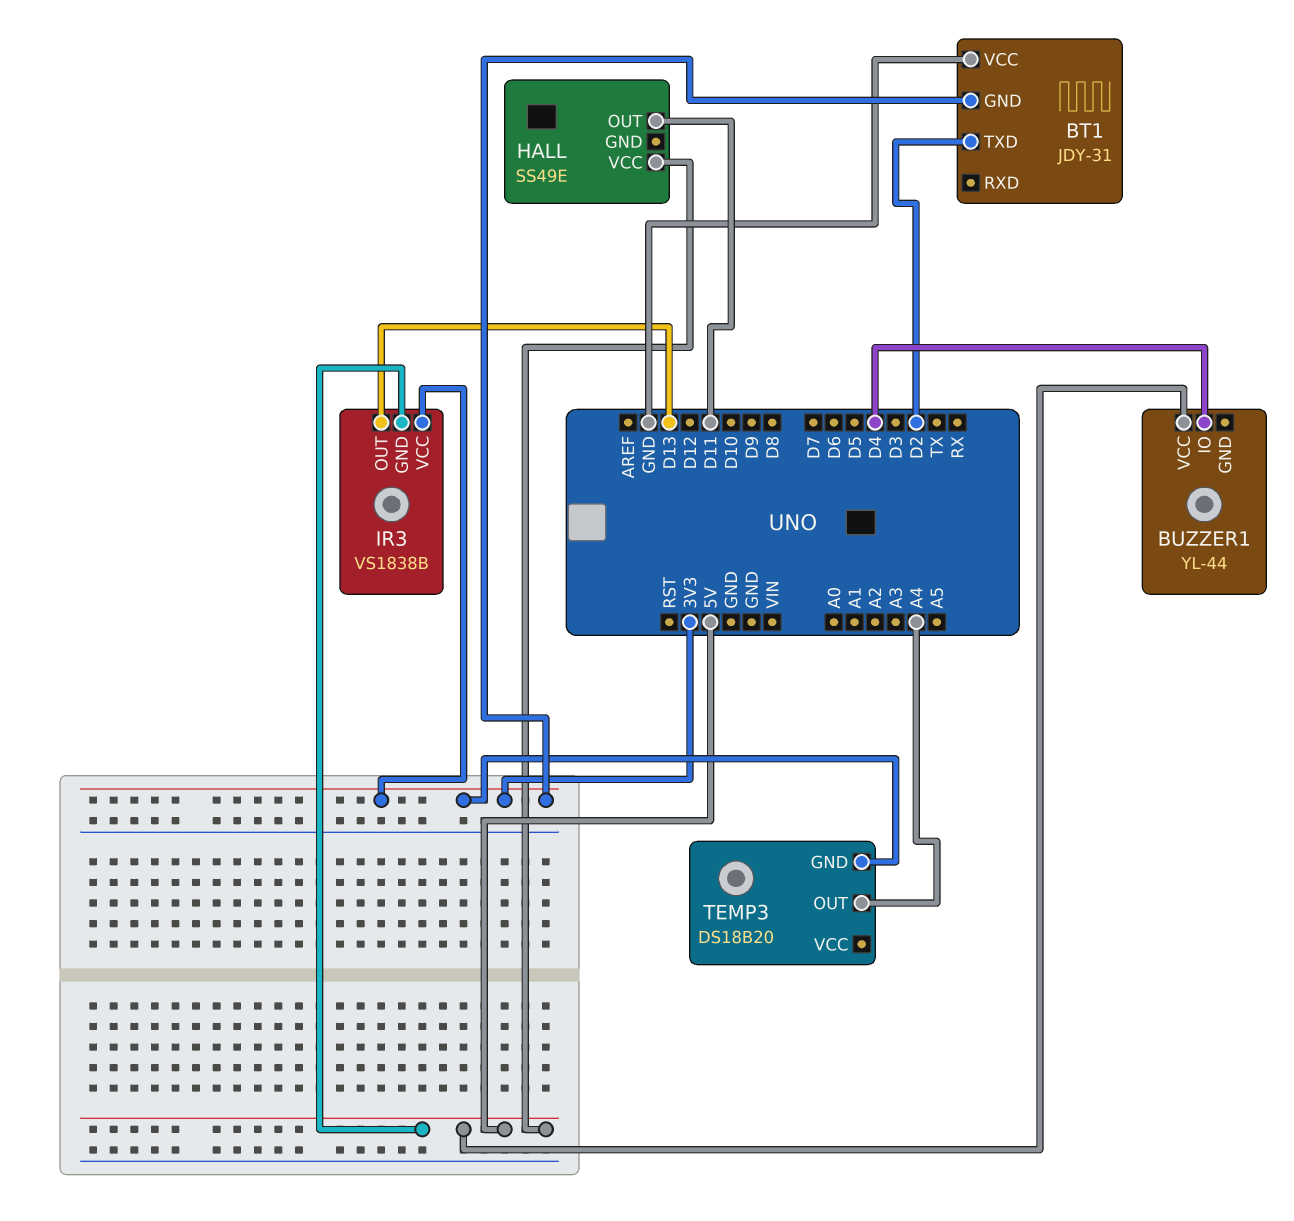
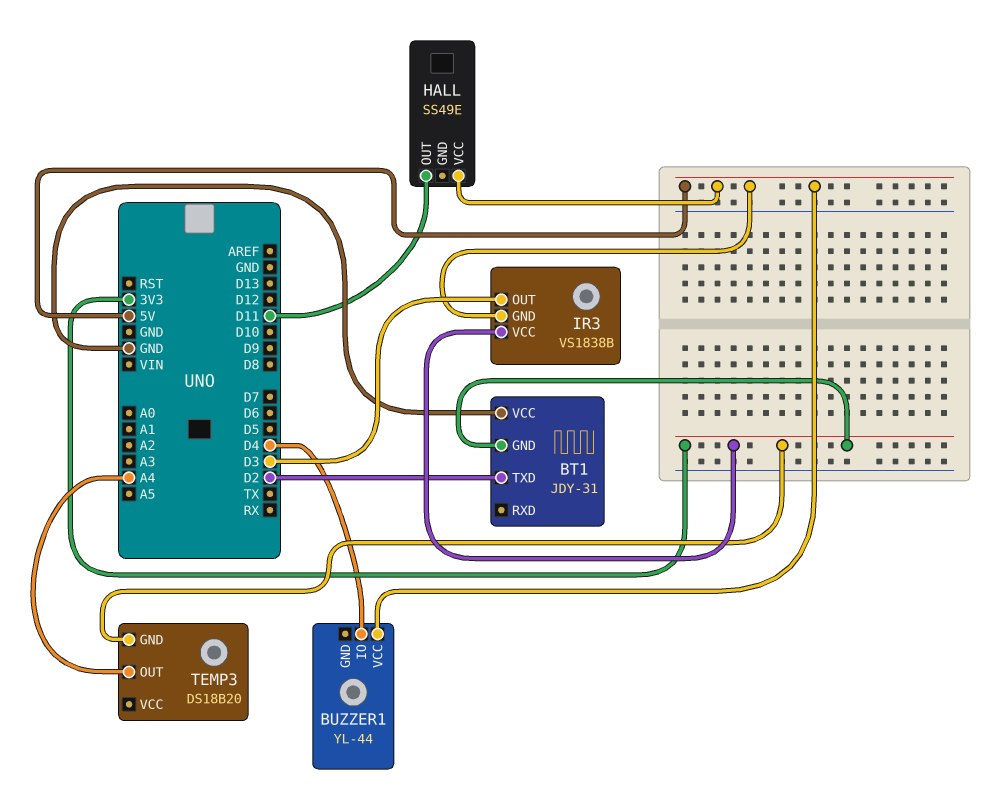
IR3 pin OUT: D13 -> D3

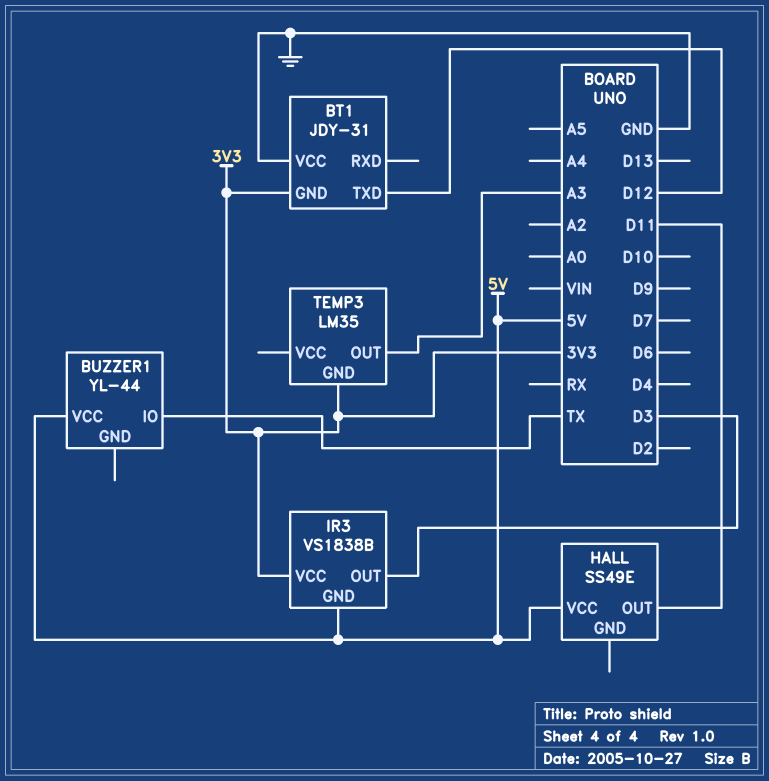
BT1 pin TXD: D2 -> D12
BUZZER1 pin IO: D4 -> TX
TEMP3: DS18B20 -> LM35
TEMP3 pin OUT: A4 -> A3

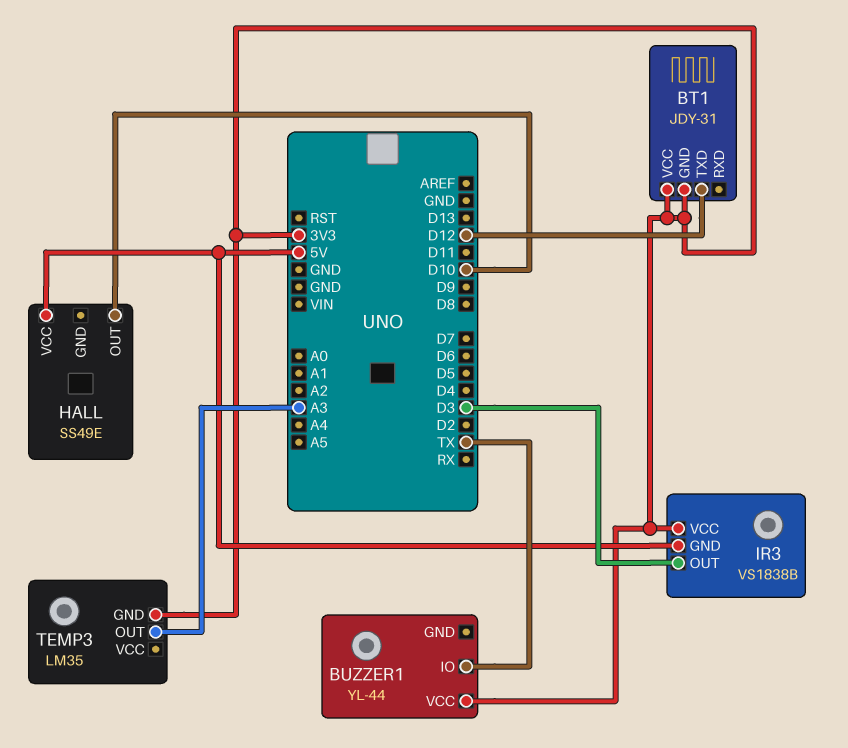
BT1 pin VCC: GND -> 3V3
BUZZER1 pin VCC: 5V -> 3V3
HALL pin OUT: D11 -> D10

